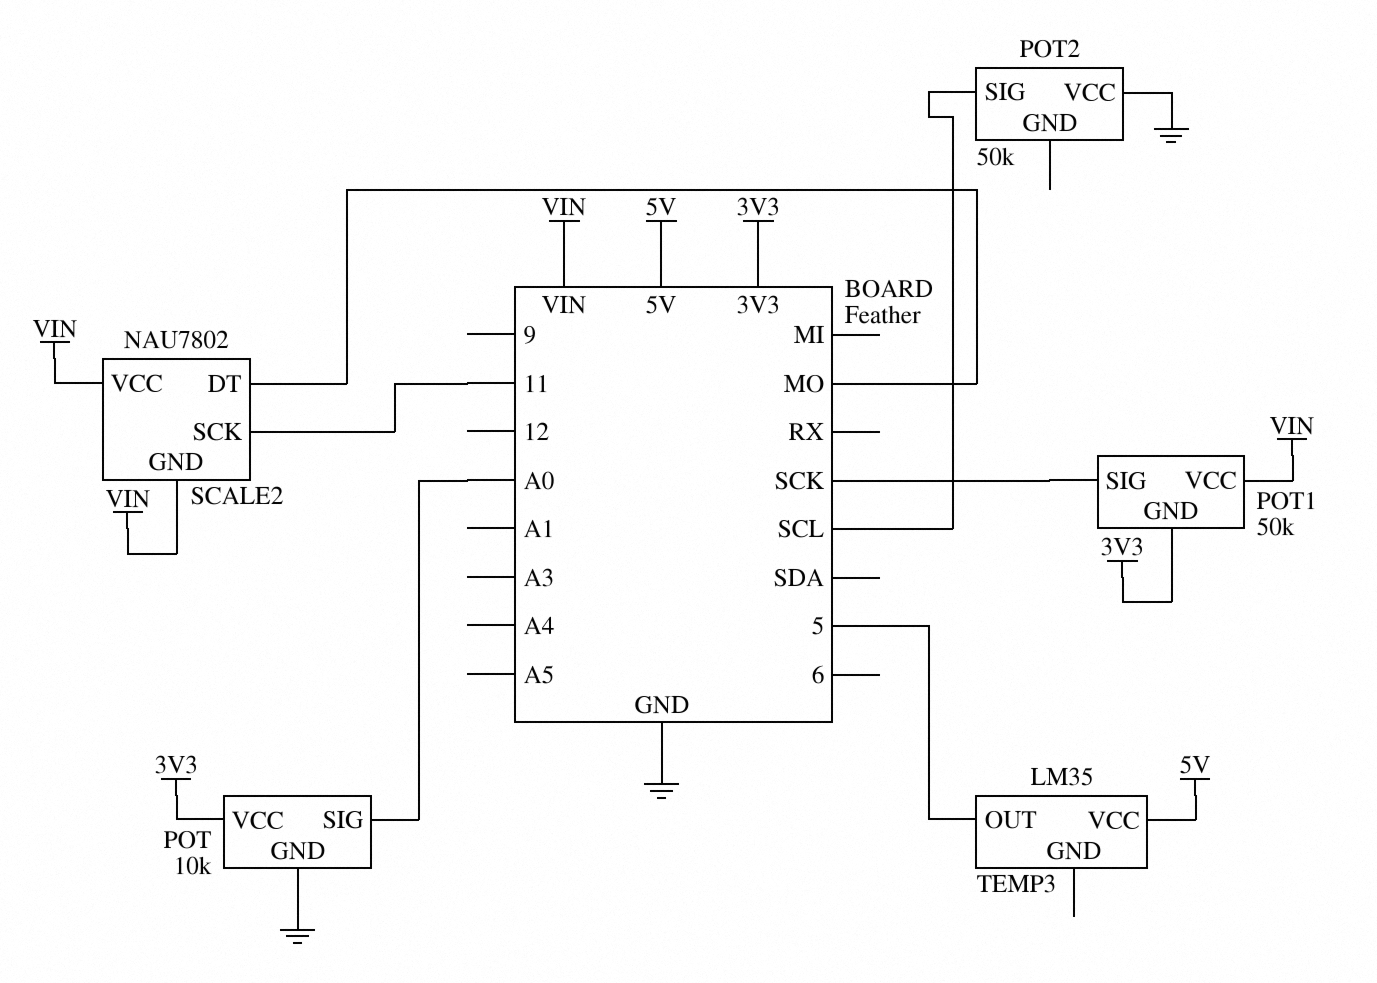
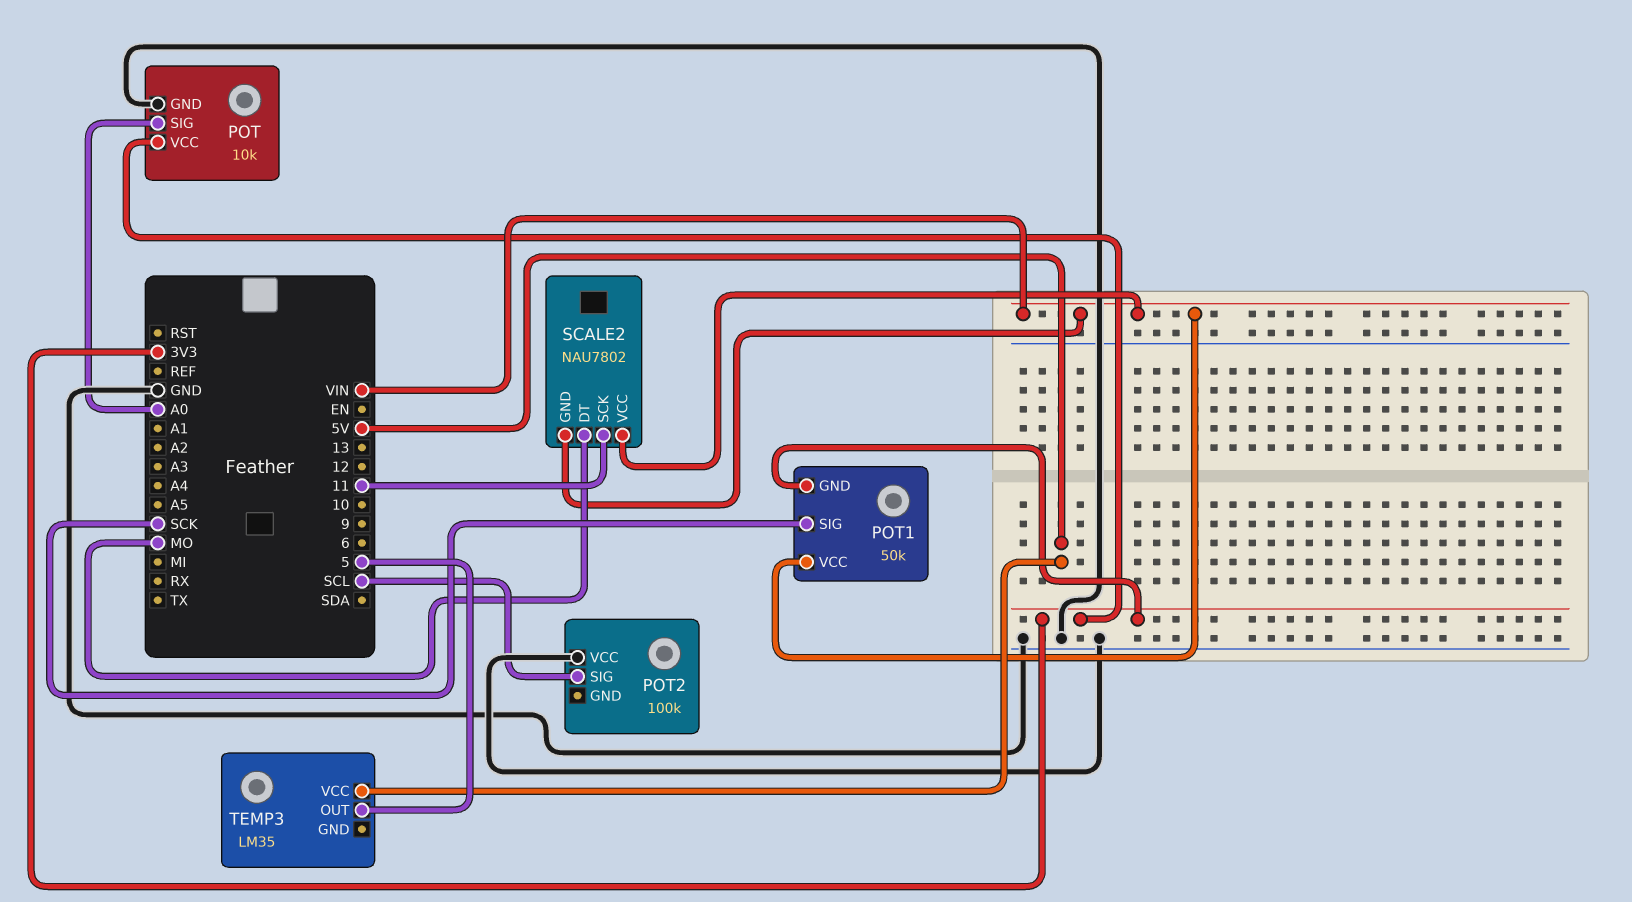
POT2: 50k -> 100k

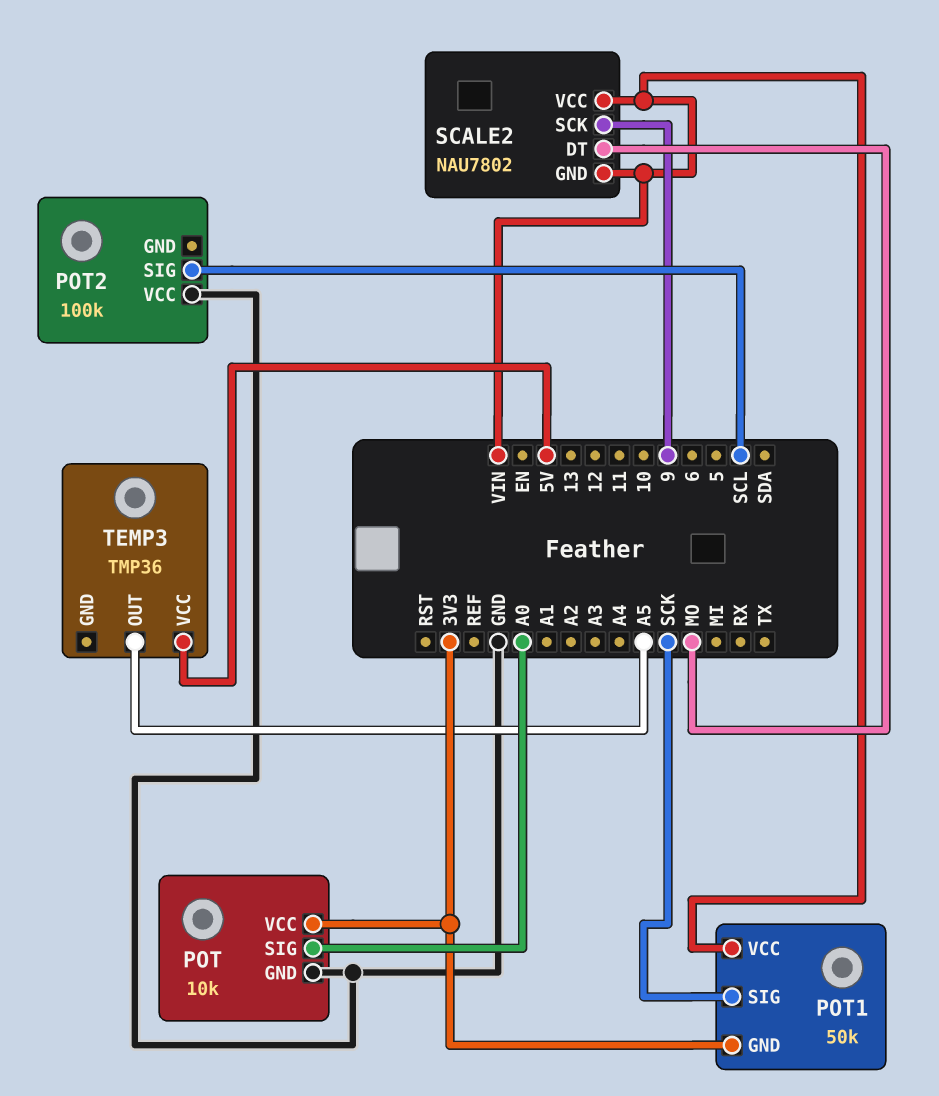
SCALE2 pin SCK: 11 -> 9
TEMP3: LM35 -> TMP36
TEMP3 pin OUT: 5 -> A5

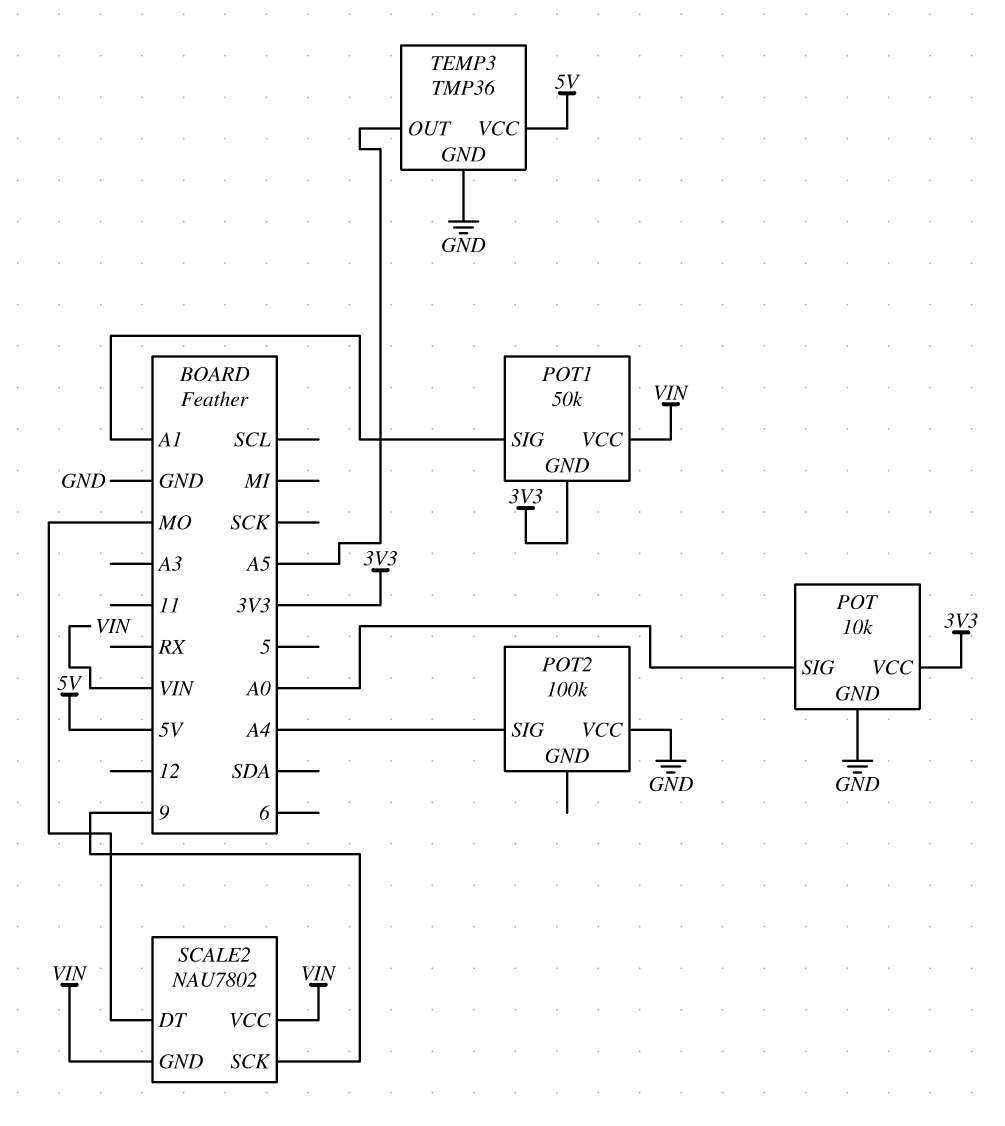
POT1 pin SIG: SCK -> A1
POT2 pin SIG: SCL -> A4
TEMP3 pin GND: none -> GND

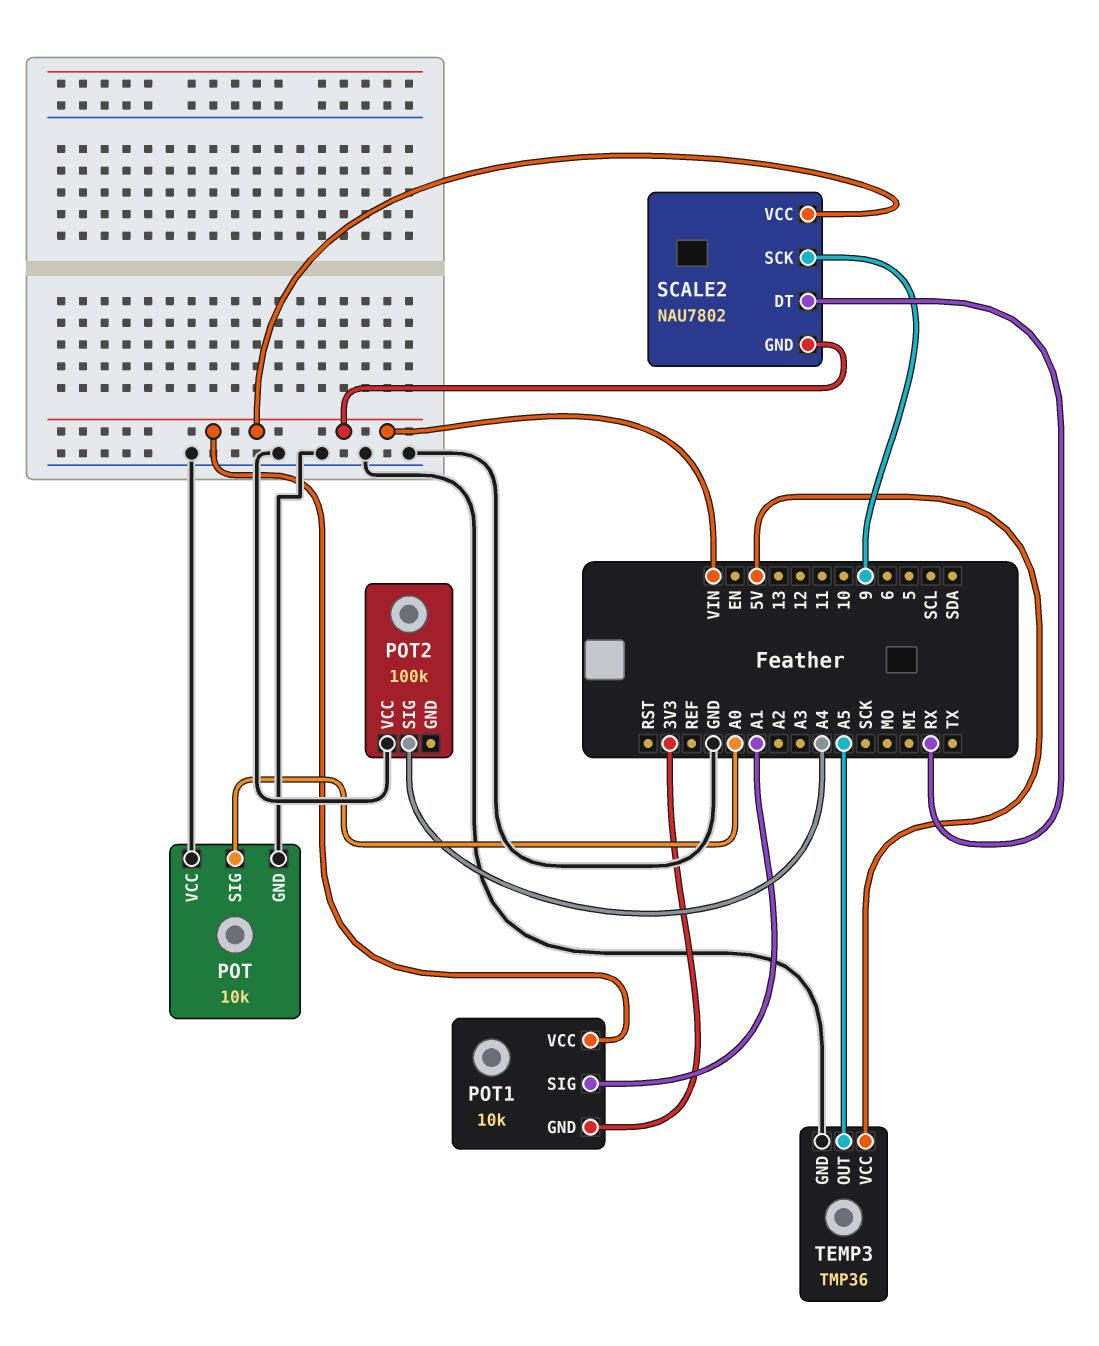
POT pin VCC: 3V3 -> GND
POT1: 50k -> 10k
SCALE2 pin DT: MO -> RX

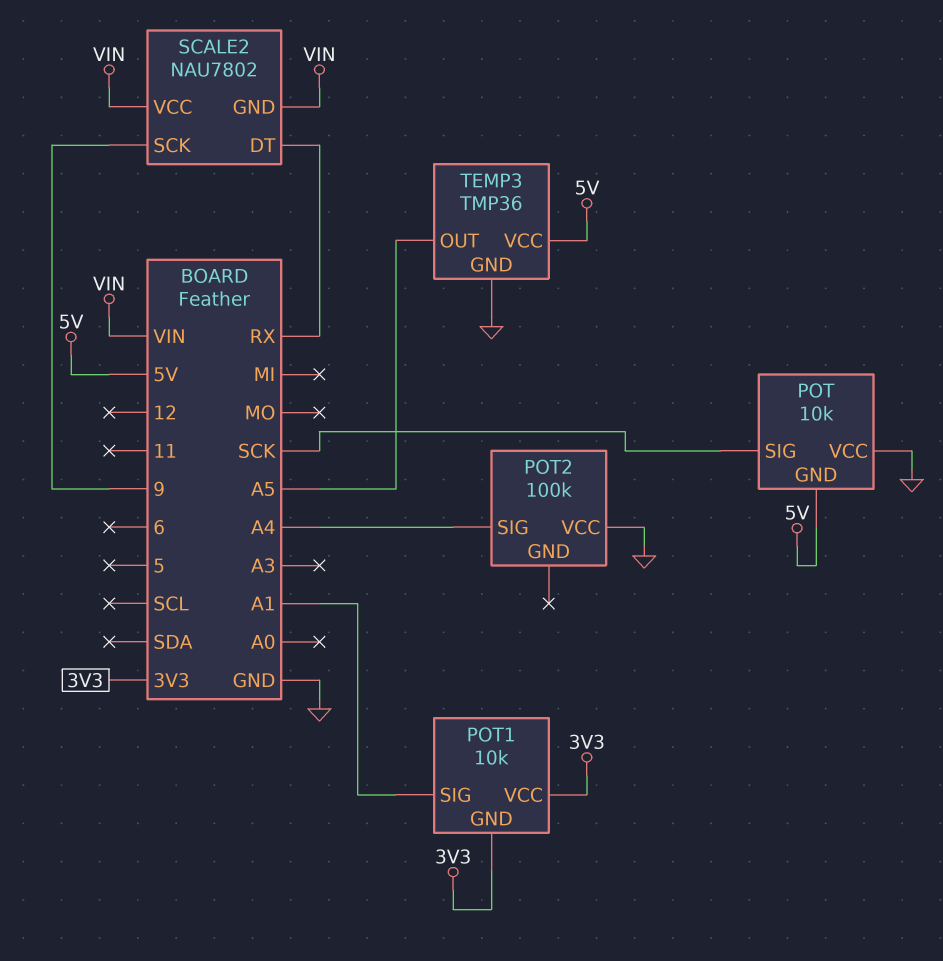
POT pin GND: GND -> 5V
POT pin SIG: A0 -> SCK
POT1 pin VCC: VIN -> 3V3

